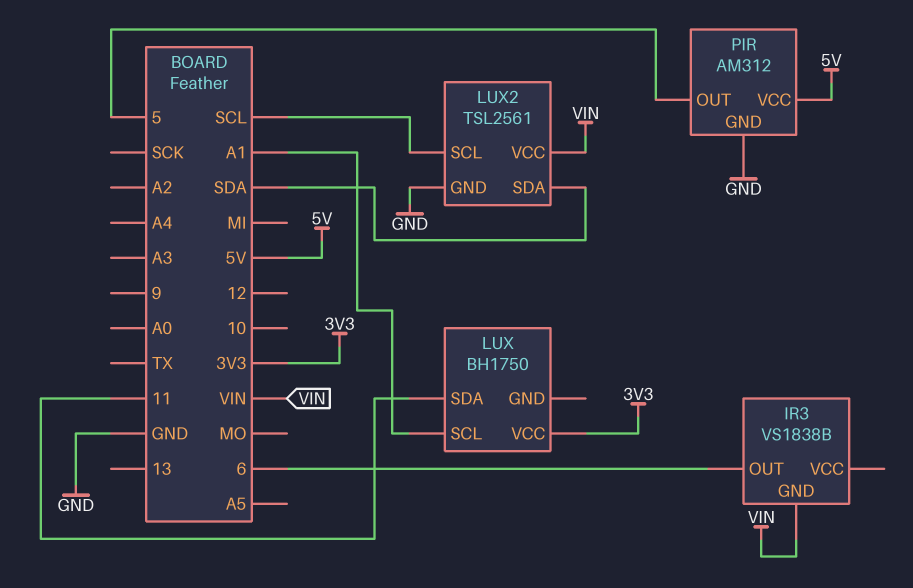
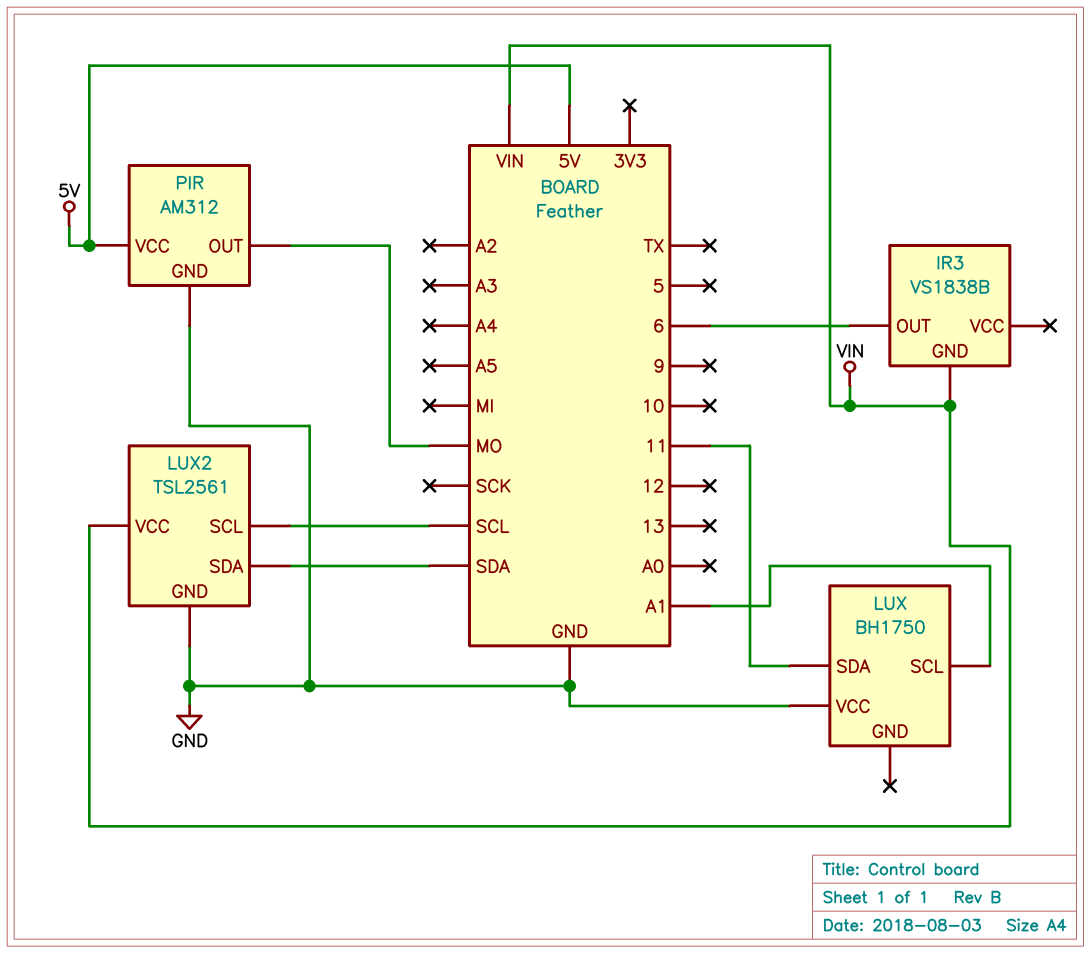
LUX pin VCC: 3V3 -> GND
PIR pin OUT: 5 -> MO

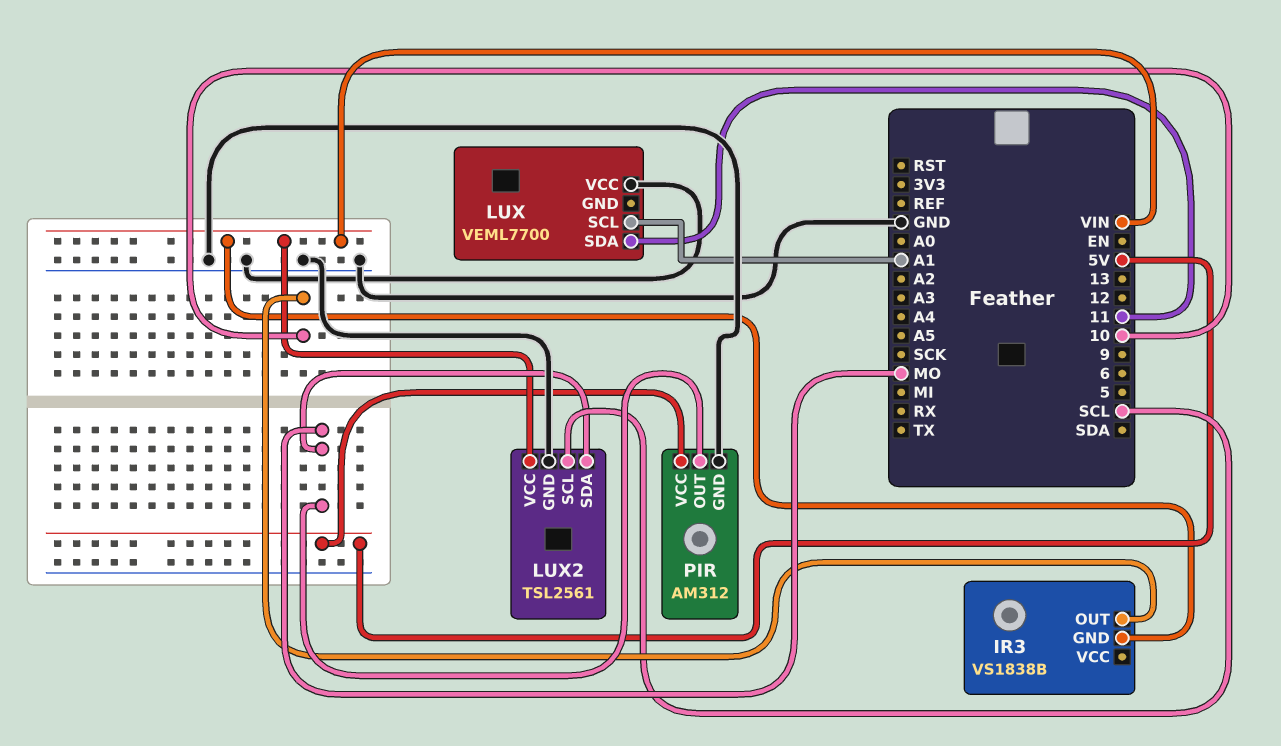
IR3 pin OUT: 6 -> 10
LUX: BH1750 -> VEML7700
LUX2 pin SDA: SDA -> MO

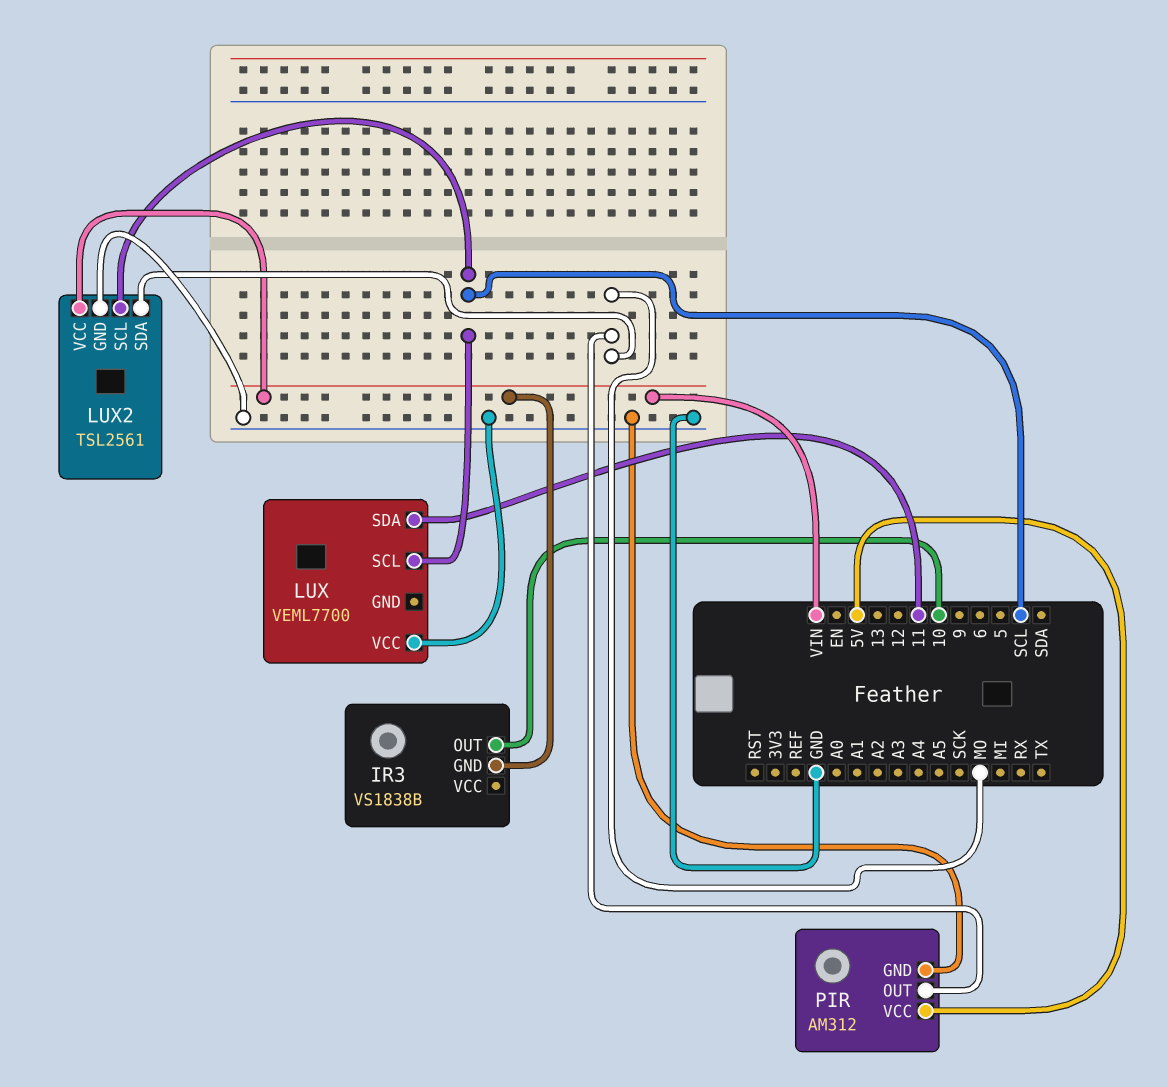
LUX pin SCL: A1 -> SCL

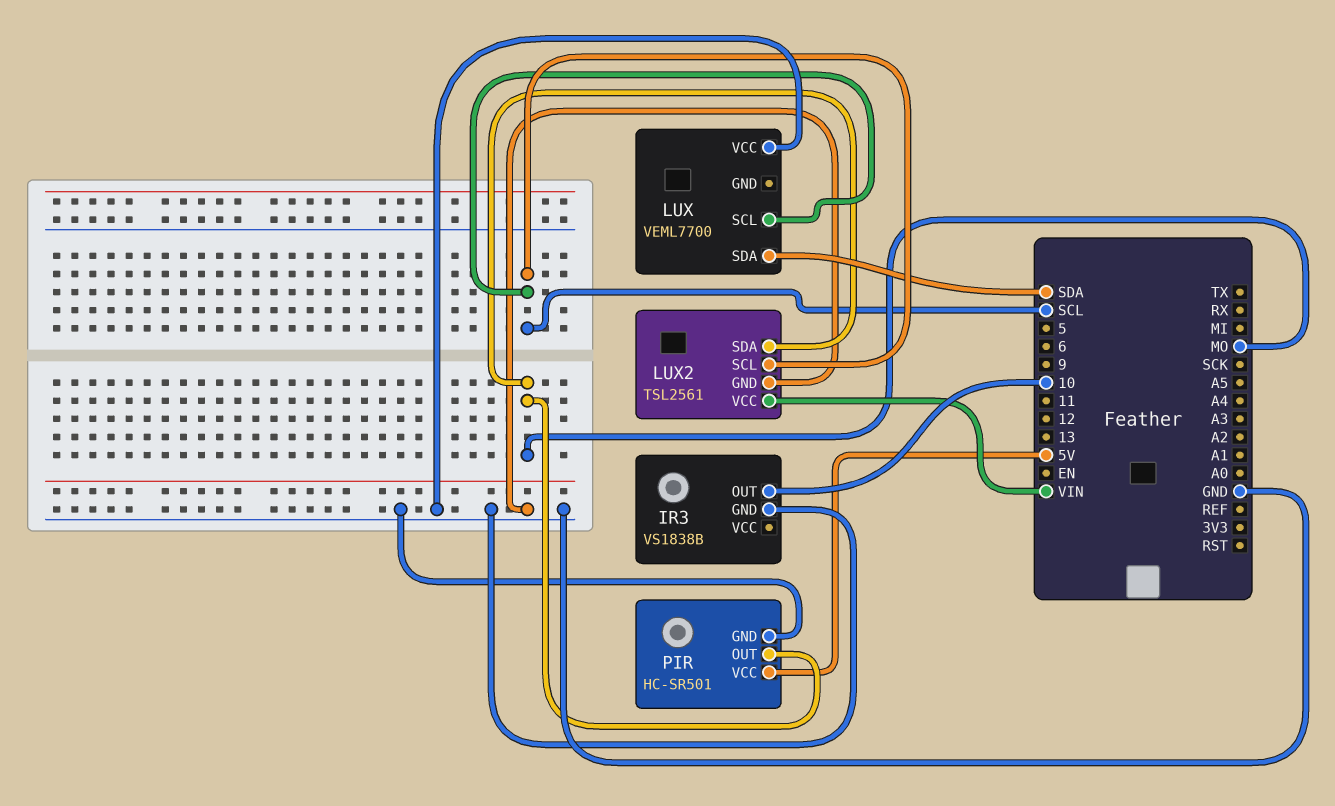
IR3 pin GND: VIN -> GND
LUX pin SDA: 11 -> SDA
PIR: AM312 -> HC-SR501

